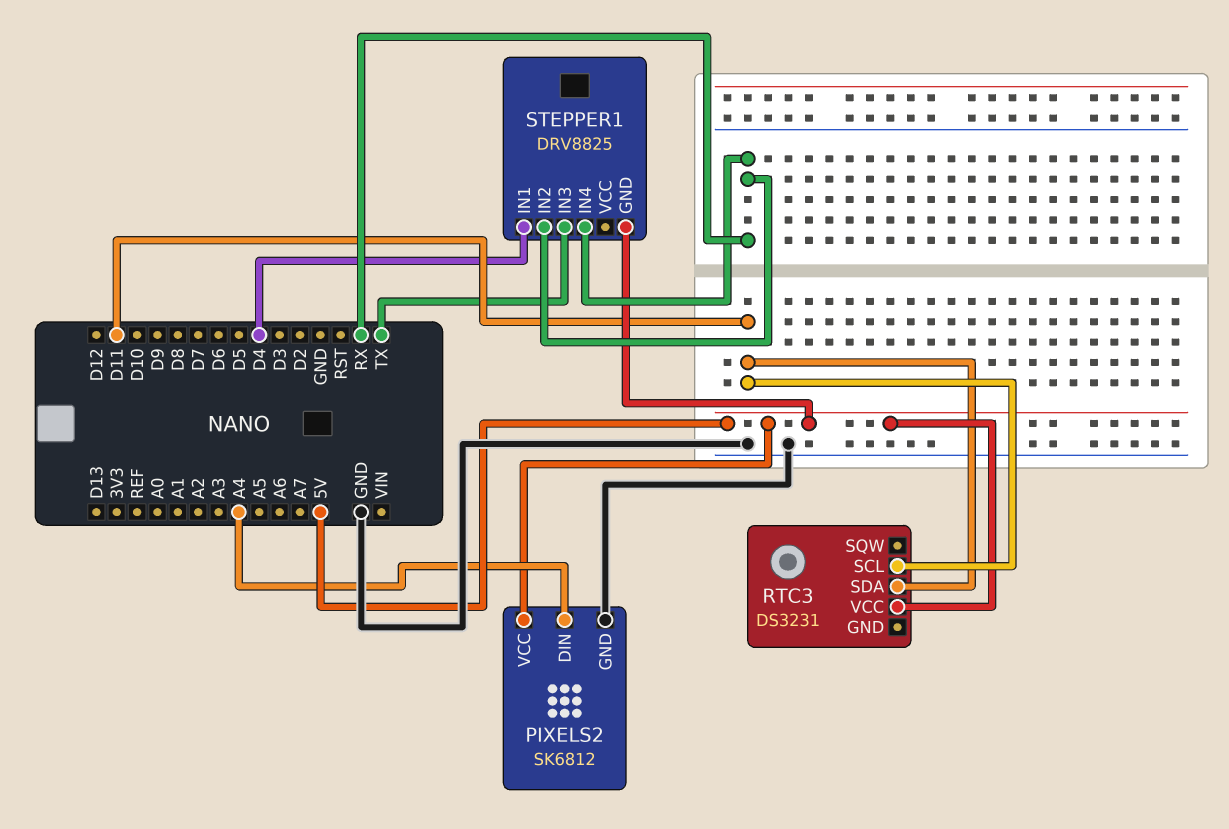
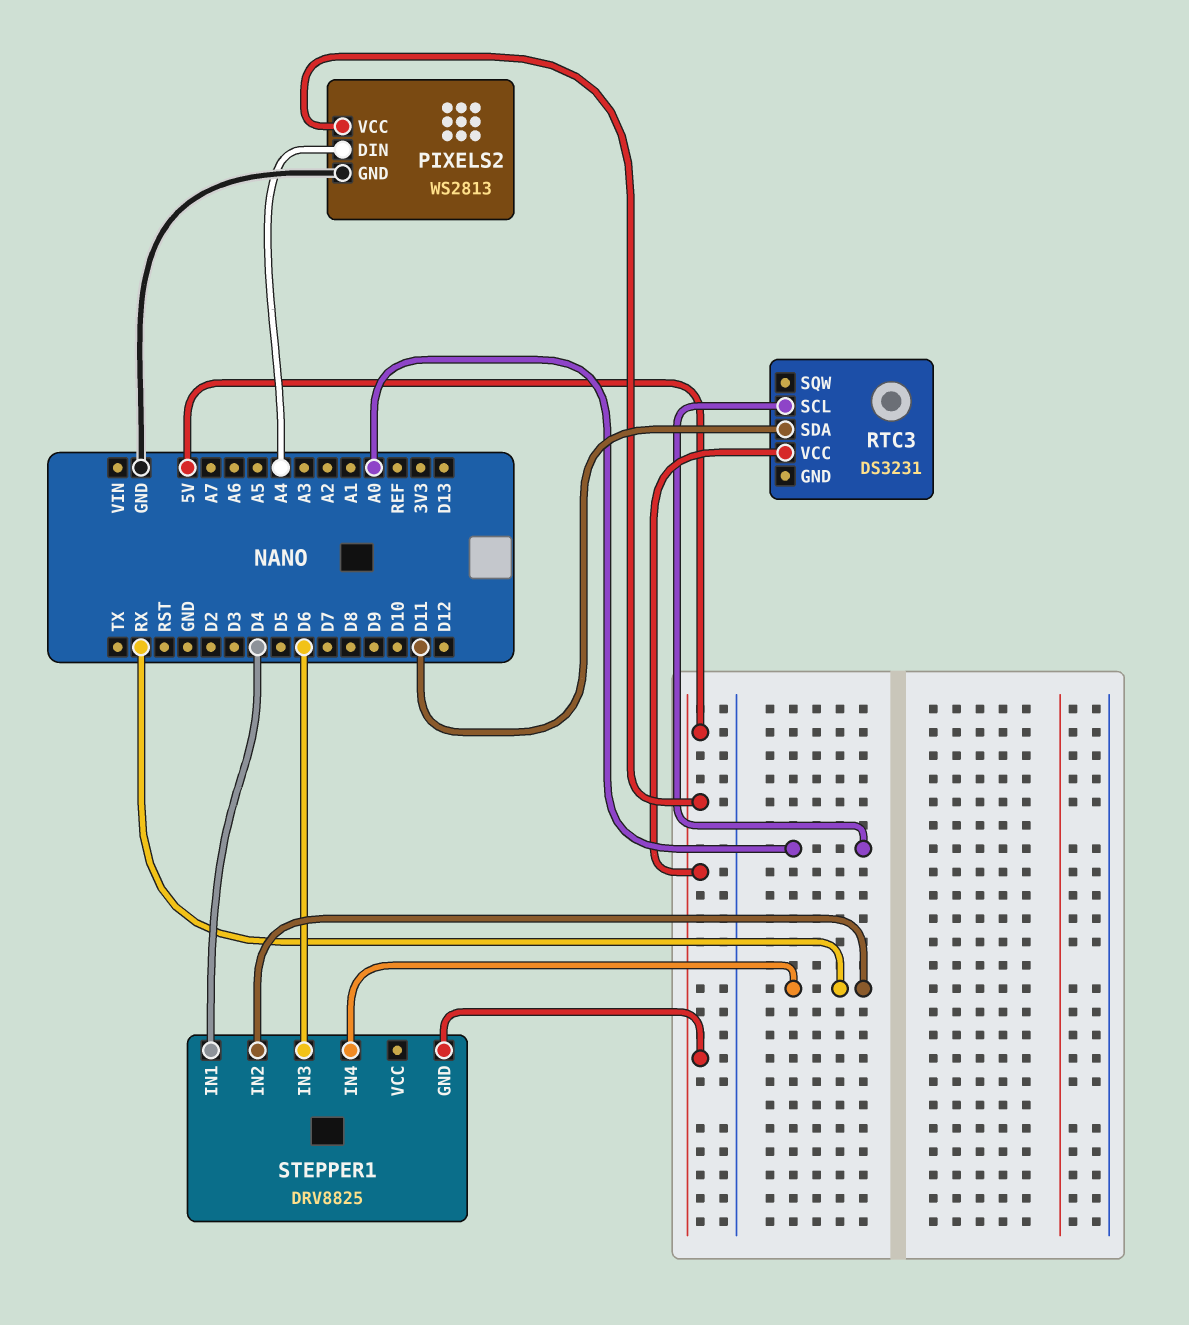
PIXELS2: SK6812 -> WS2813
RTC3 pin SCL: D11 -> A0
STEPPER1 pin IN3: TX -> D6

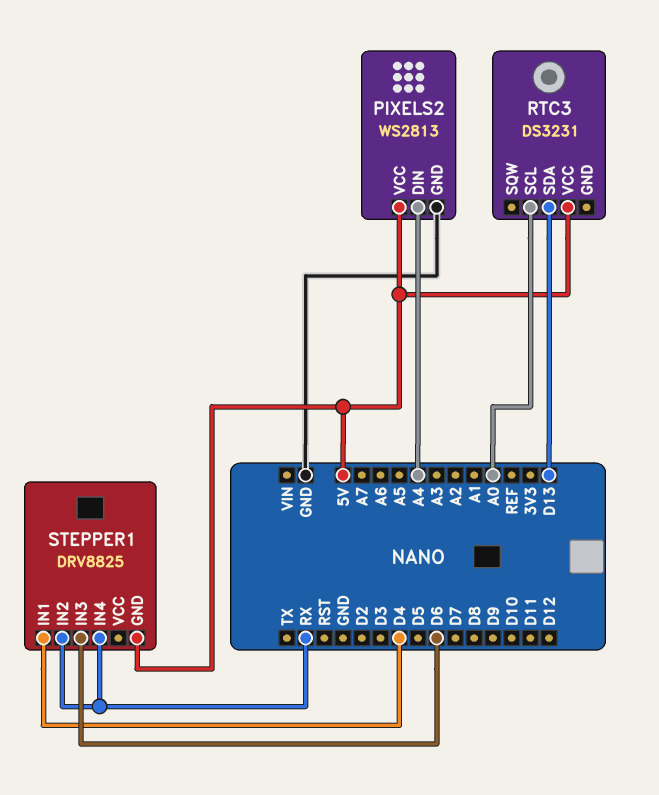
RTC3 pin SDA: D11 -> D13

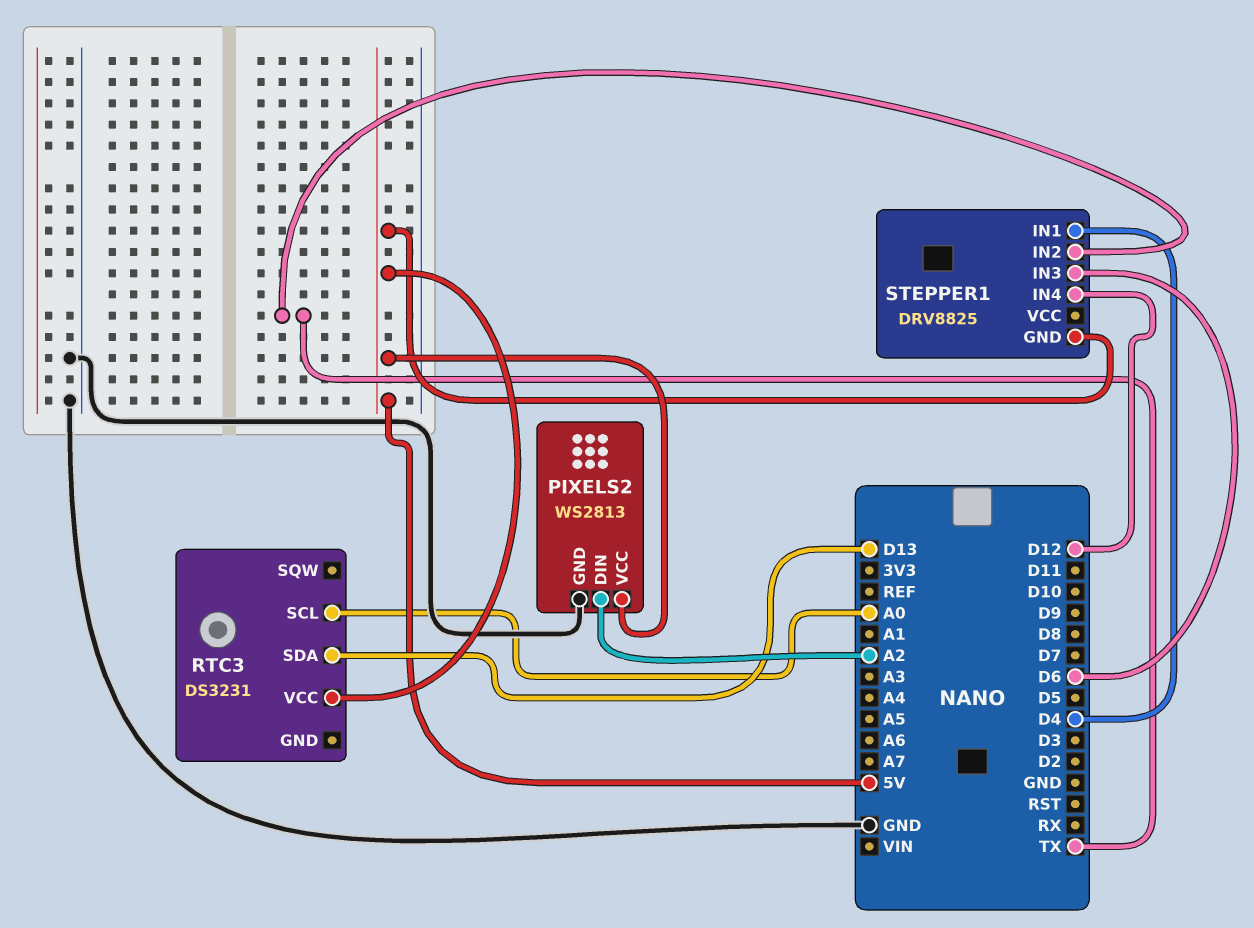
PIXELS2 pin DIN: A4 -> A2
STEPPER1 pin IN2: RX -> TX
STEPPER1 pin IN4: RX -> D12

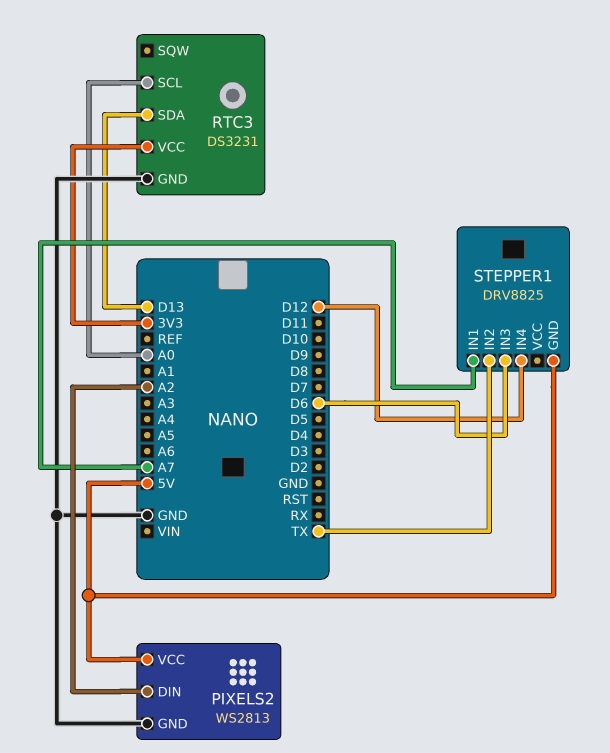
RTC3 pin GND: none -> GND
RTC3 pin VCC: 5V -> 3V3
STEPPER1 pin IN1: D4 -> A7

